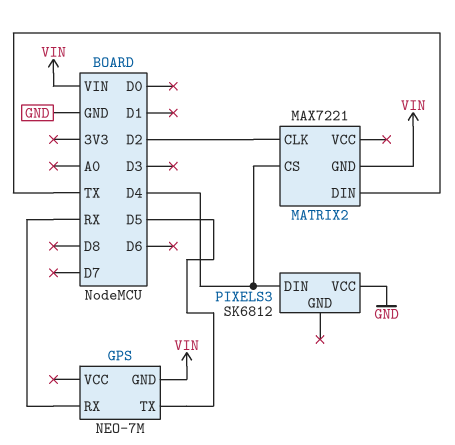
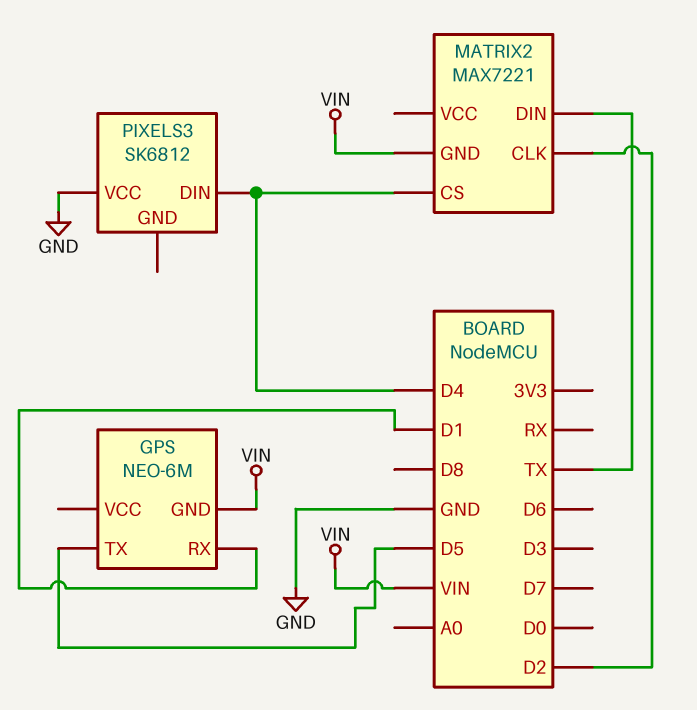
GPS: NEO-7M -> NEO-6M
GPS pin RX: RX -> D1

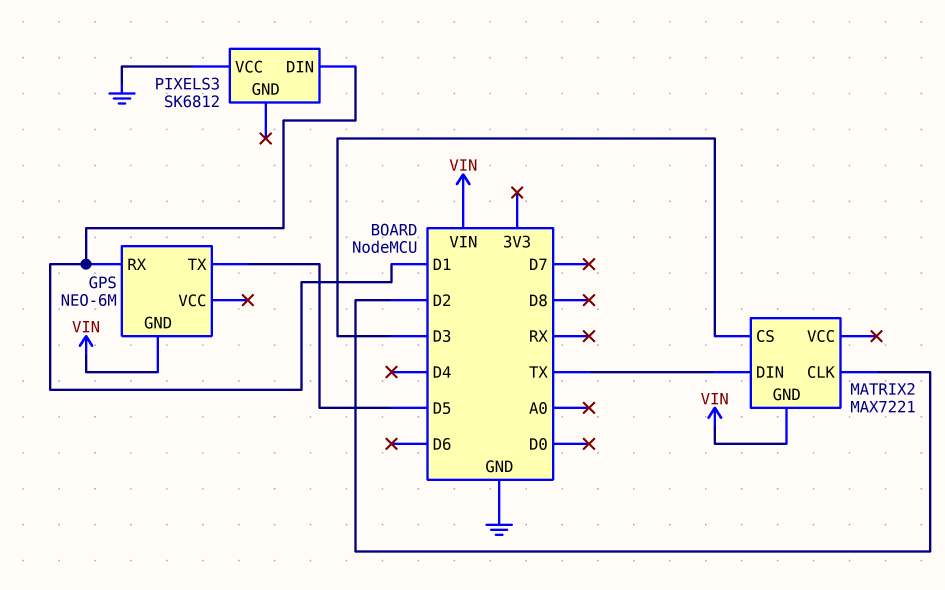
MATRIX2 pin CS: D4 -> D3
PIXELS3 pin DIN: D4 -> D1

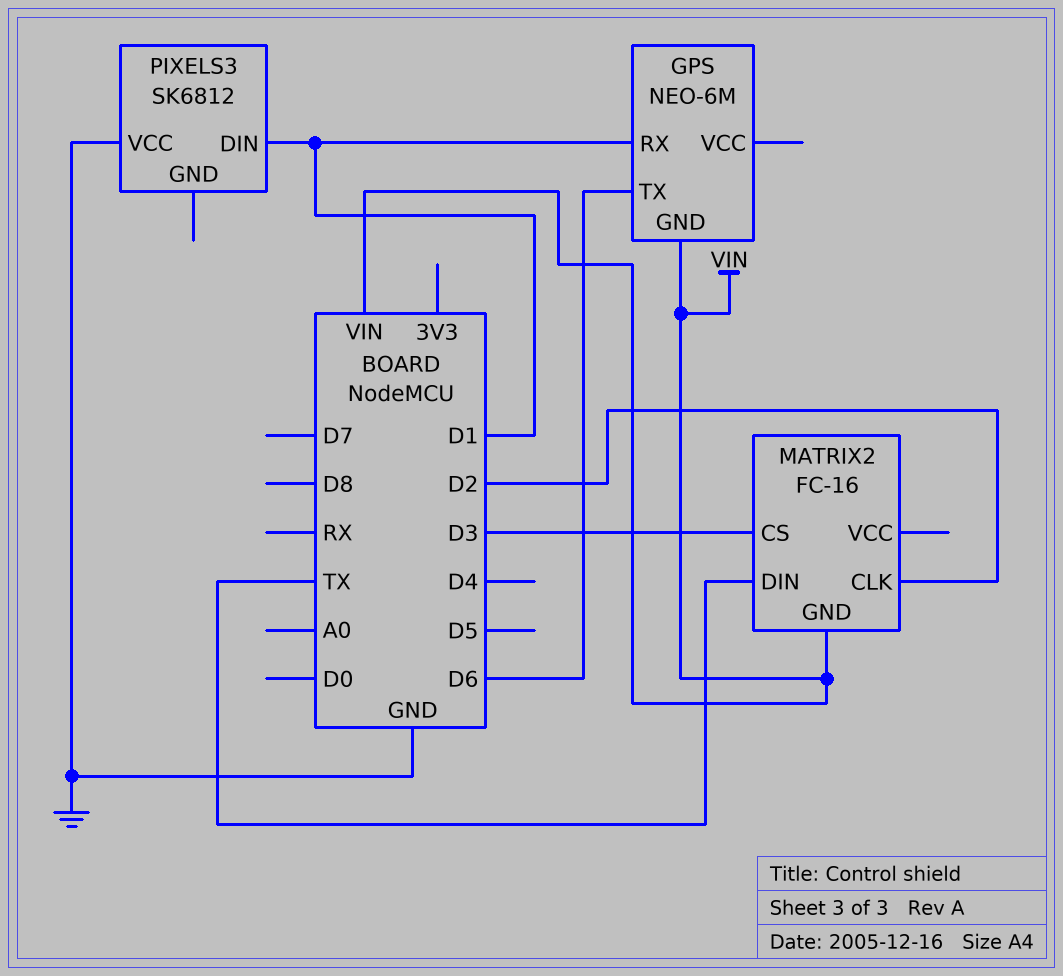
GPS pin TX: D5 -> D6
MATRIX2: MAX7221 -> FC-16

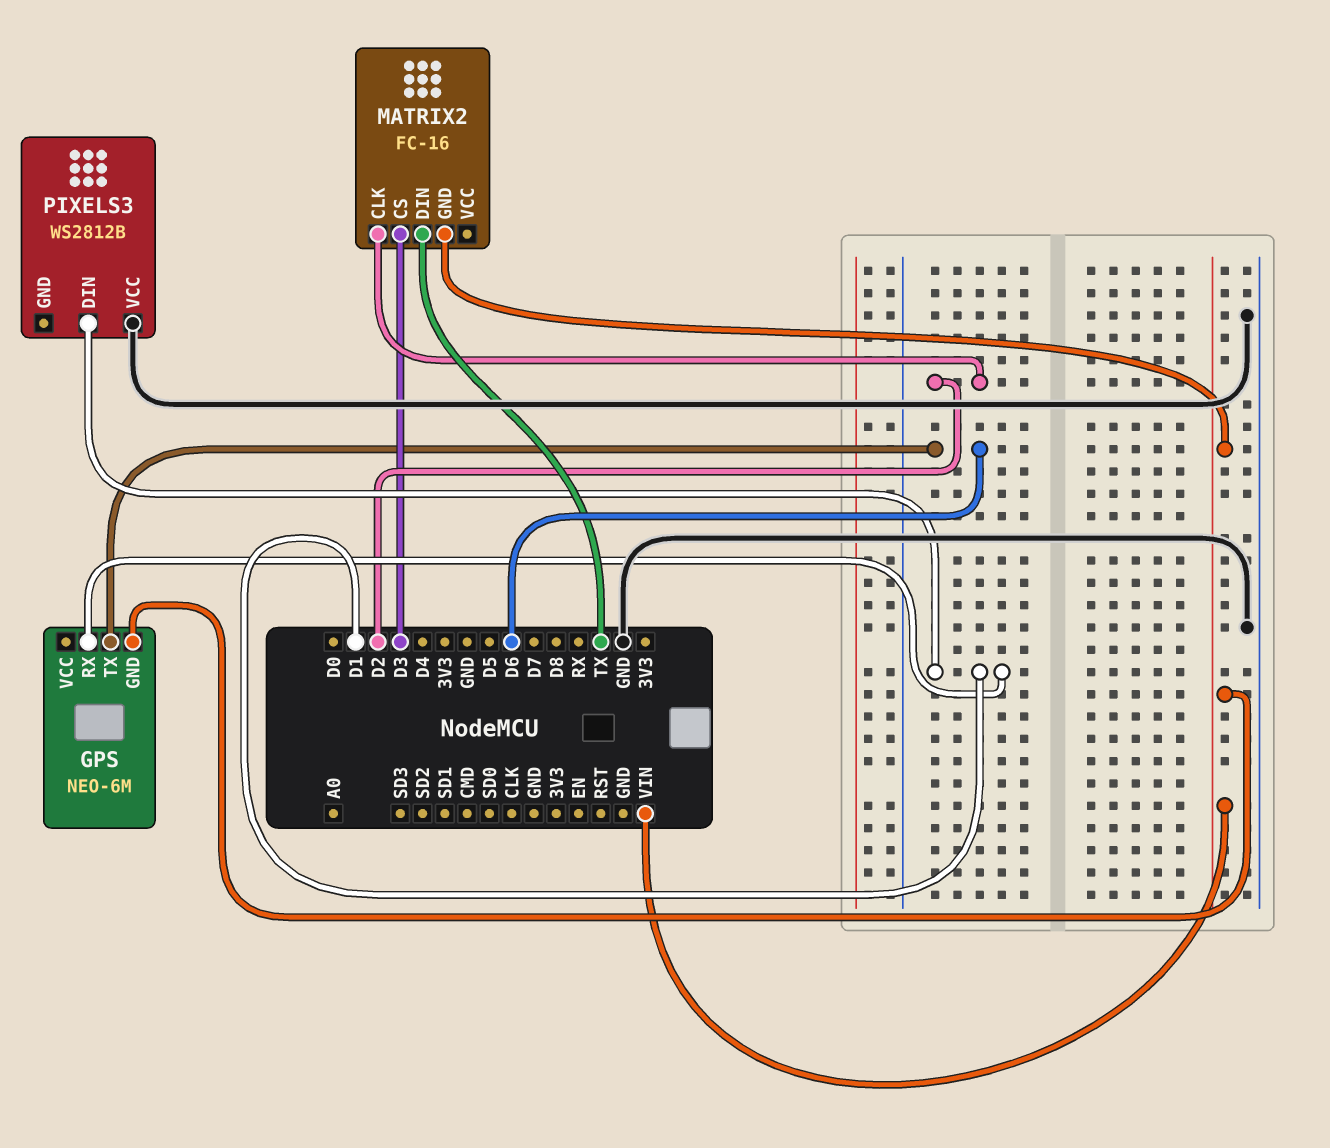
PIXELS3: SK6812 -> WS2812B

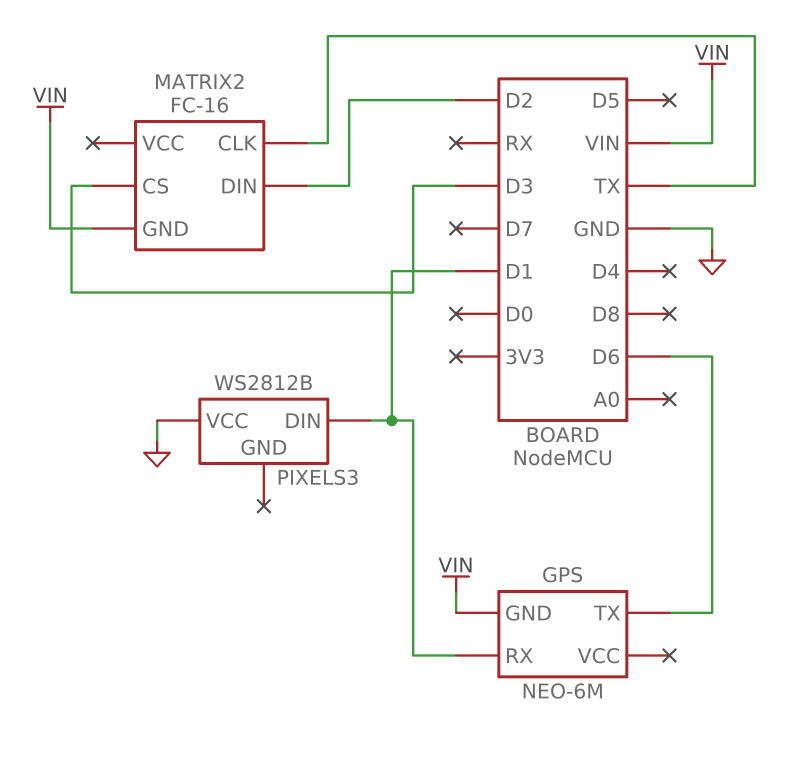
MATRIX2 pin CLK: D2 -> TX
MATRIX2 pin DIN: TX -> D2

